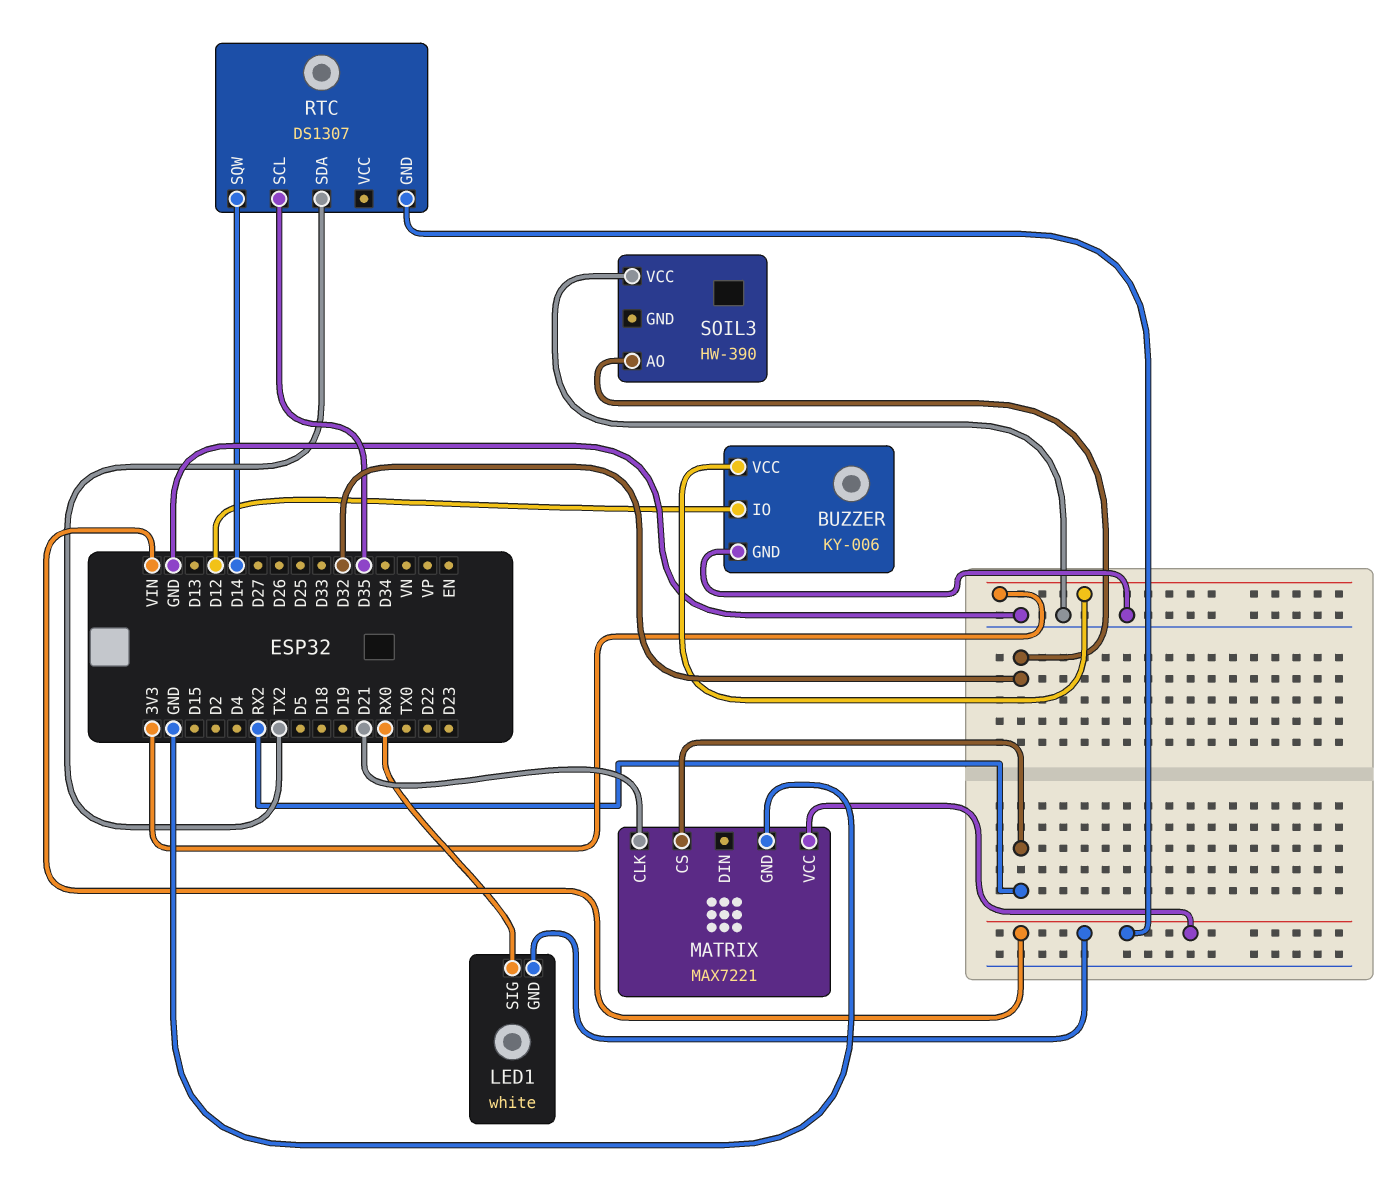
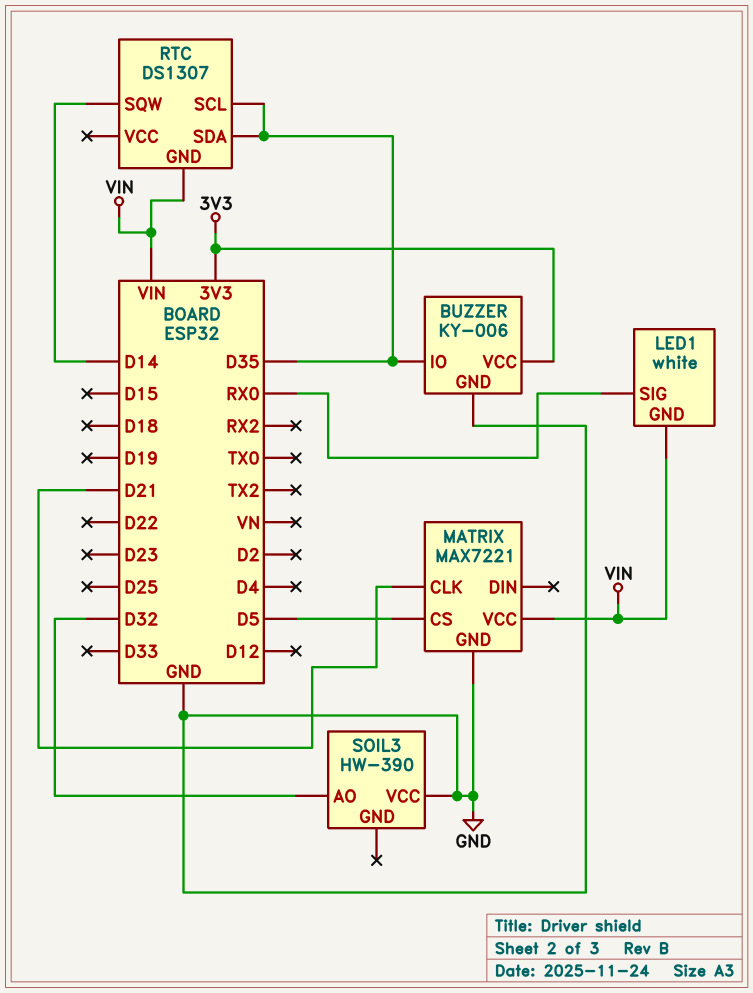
BUZZER pin IO: D12 -> D35
MATRIX pin CS: RX2 -> D5
RTC pin SDA: TX2 -> D35

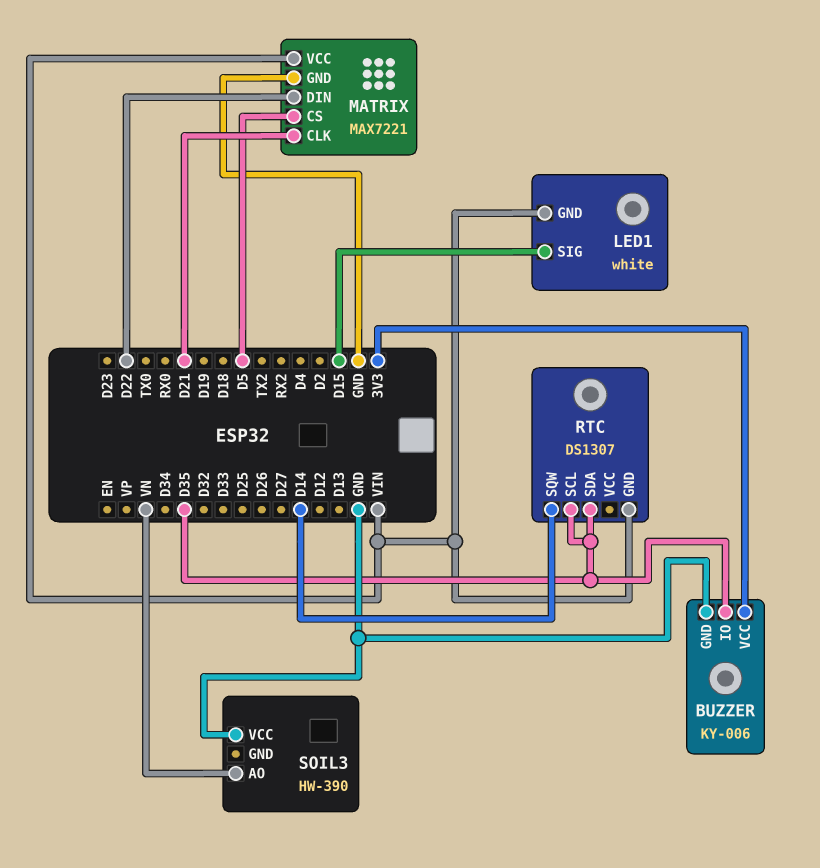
LED1 pin SIG: RX0 -> D15
MATRIX pin DIN: none -> D22
SOIL3 pin AO: D32 -> VN

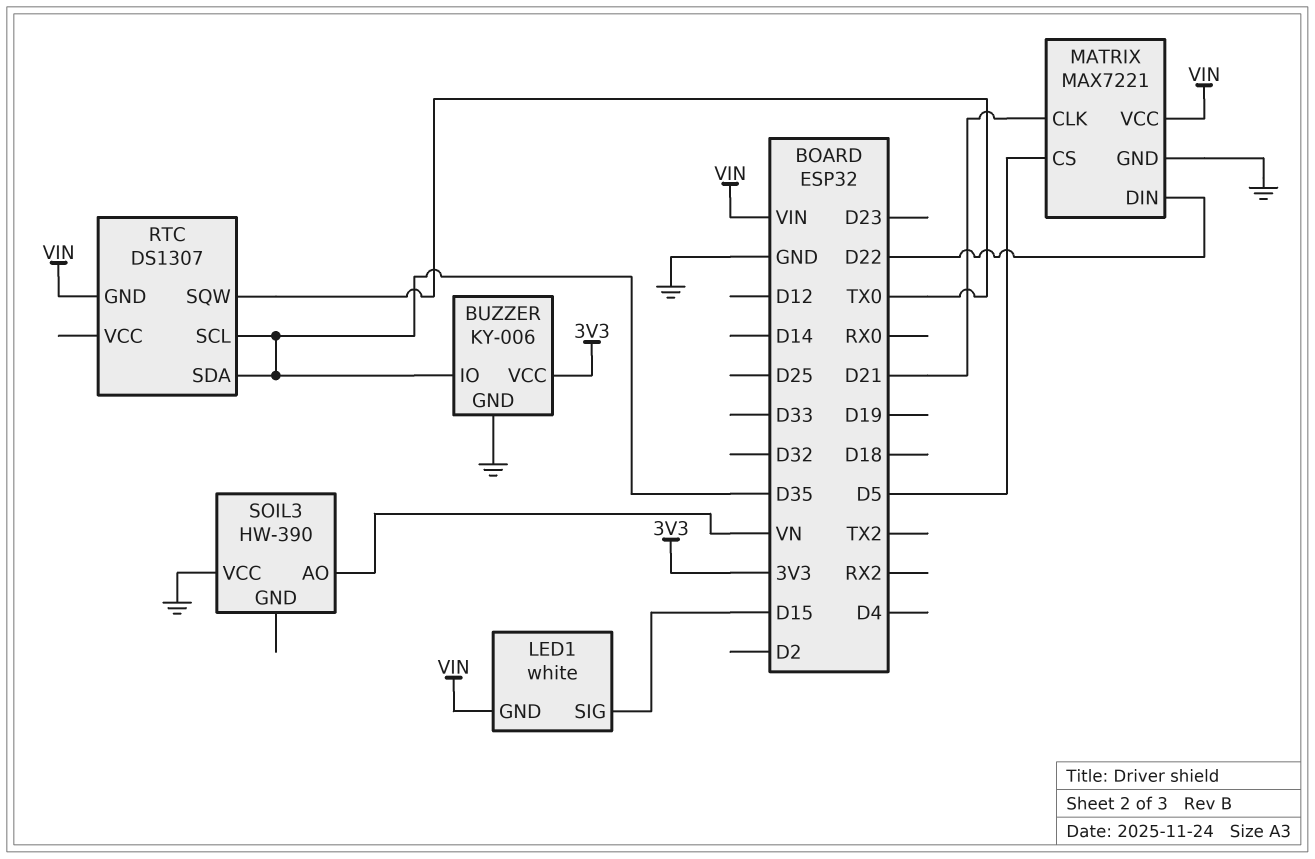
RTC pin SQW: D14 -> TX0

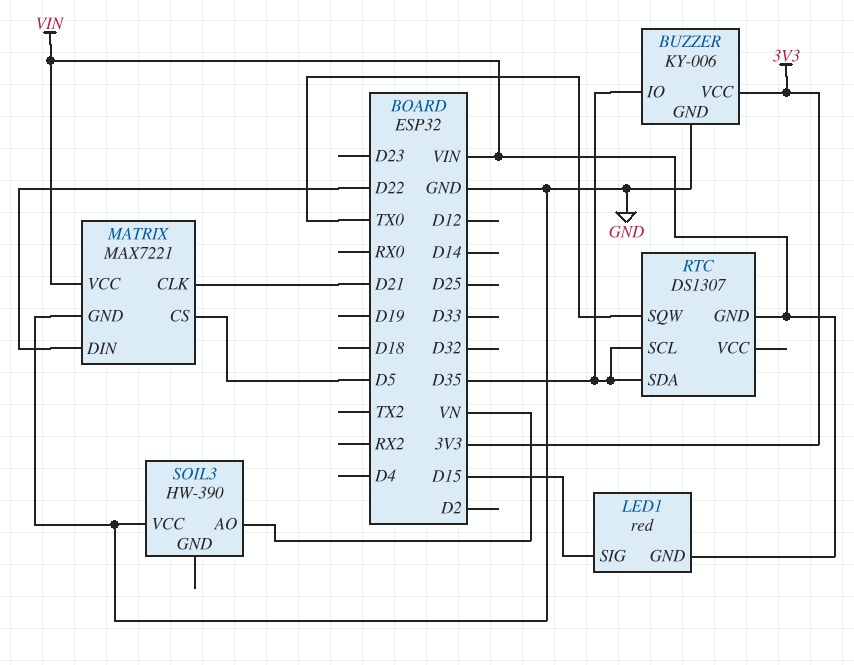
LED1: white -> red

